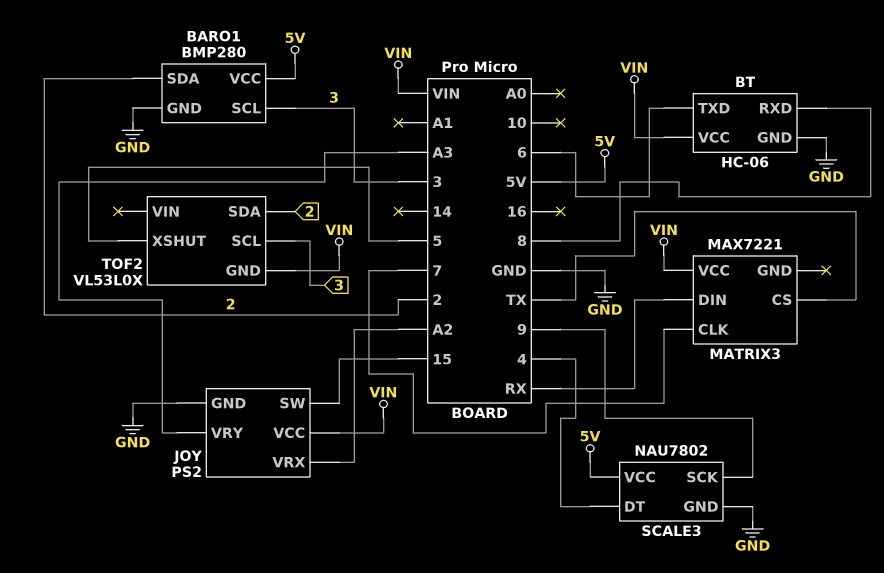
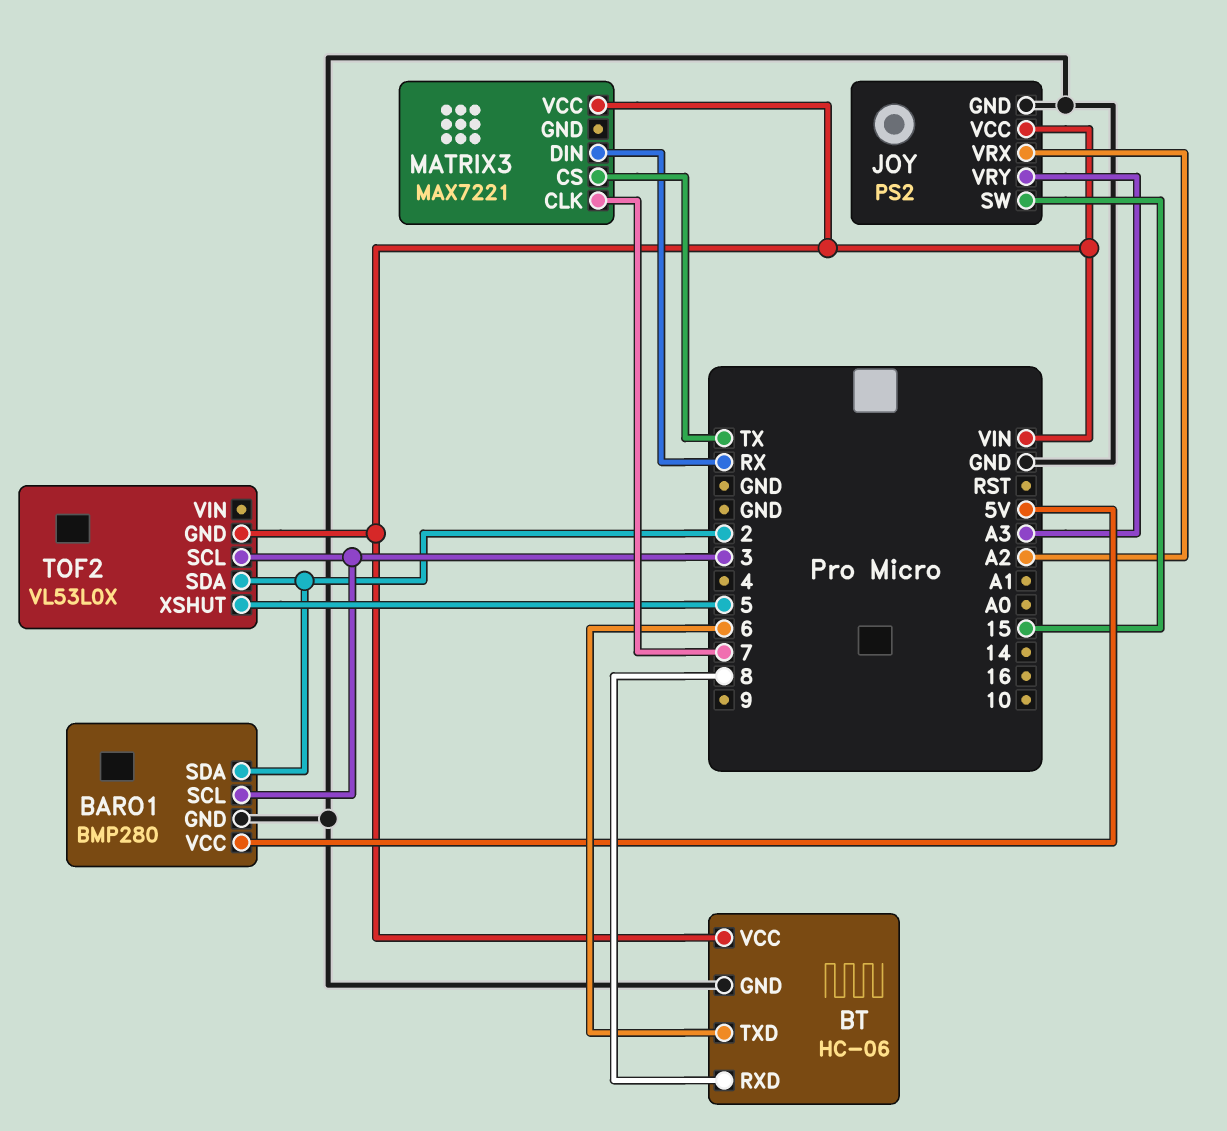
SCALE3: NAU7802 -> none
SCALE3 pin DT: 4 -> none
SCALE3 pin GND: GND -> none
SCALE3 pin SCK: 9 -> none
SCALE3 pin VCC: 5V -> none

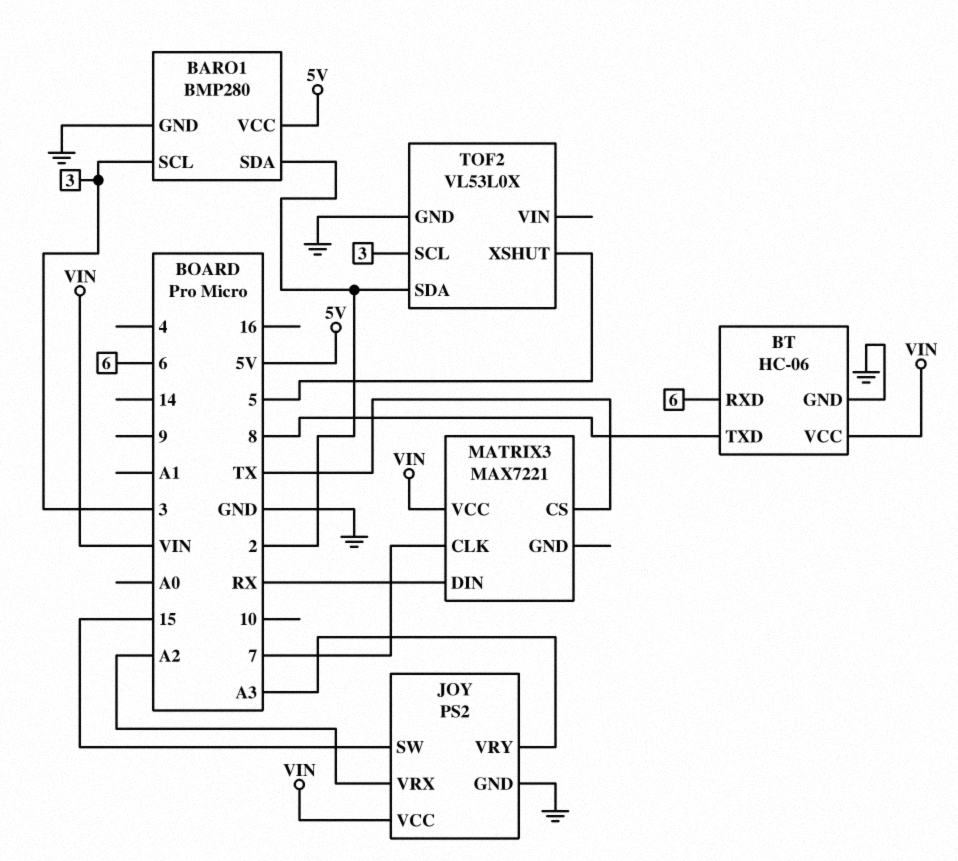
BT pin RXD: 8 -> 6
BT pin TXD: 6 -> 8
TOF2 pin GND: VIN -> GND

